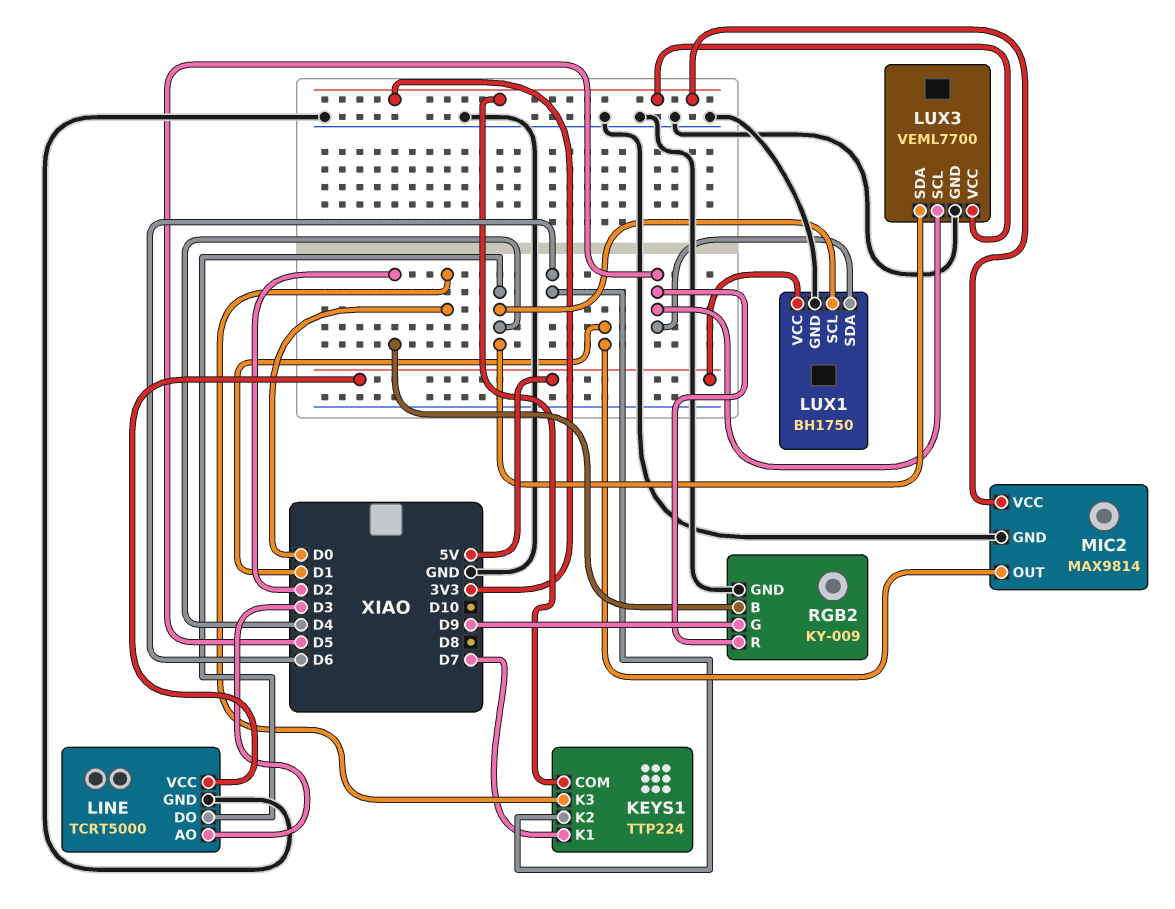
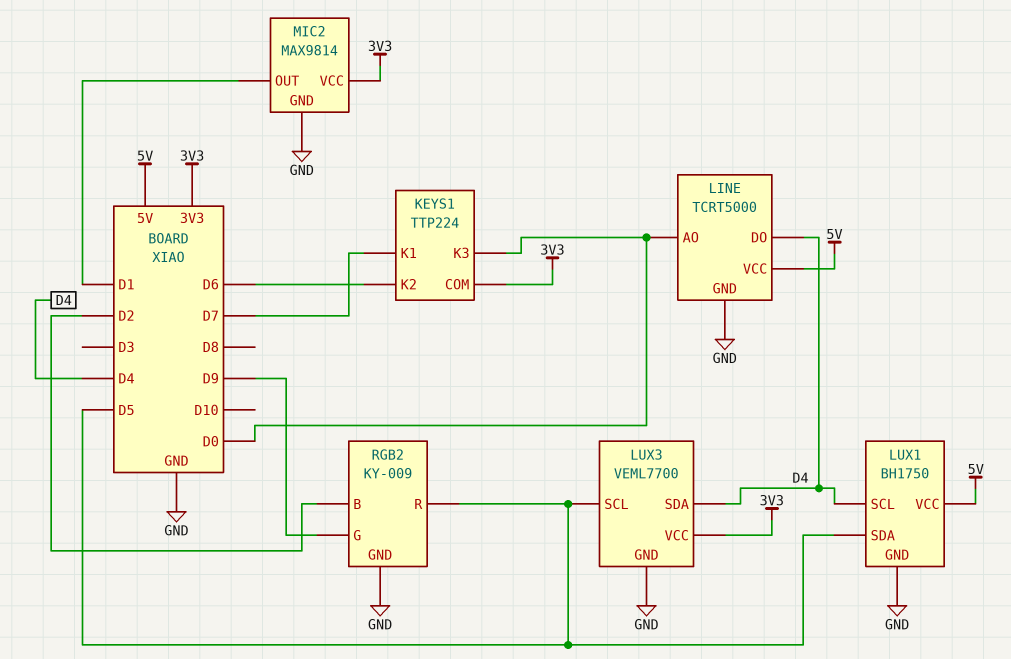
LINE pin AO: D3 -> D0

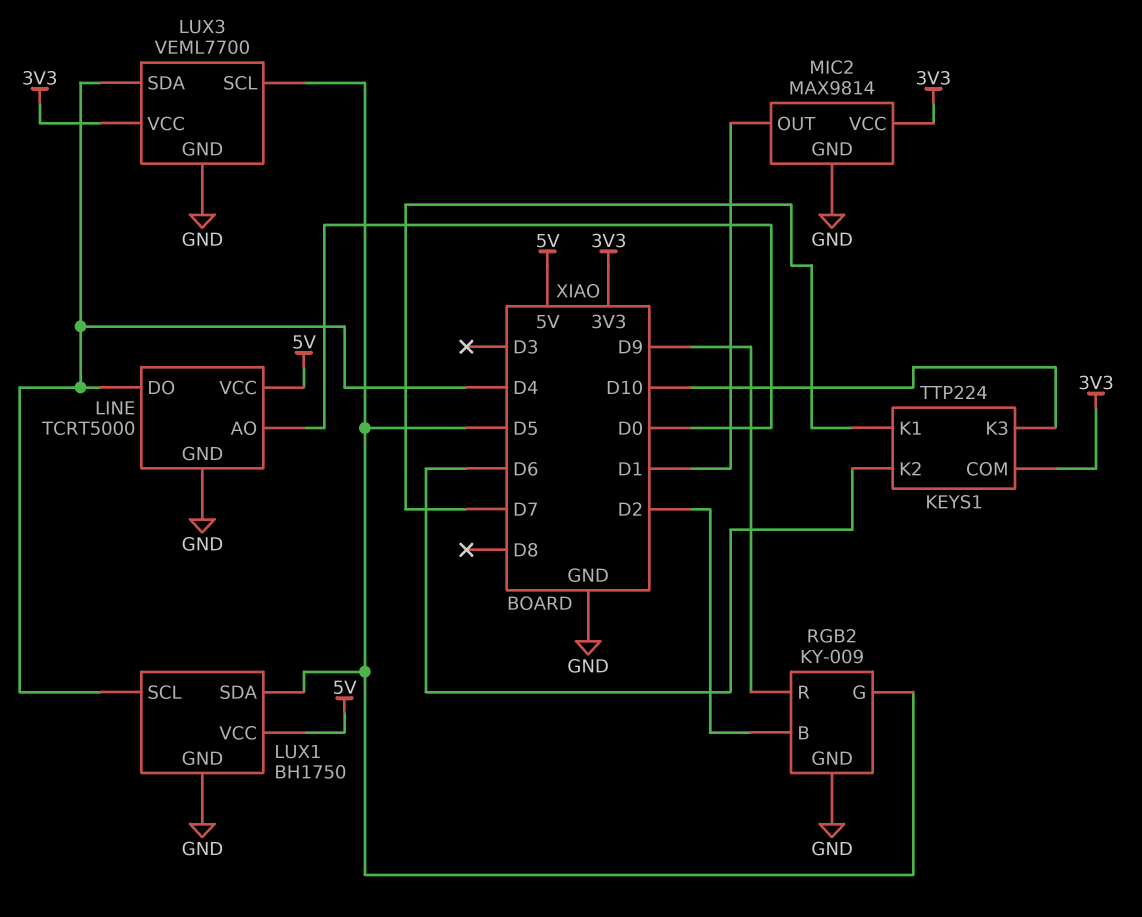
KEYS1 pin K3: D0 -> D10
RGB2 pin G: D9 -> D5
RGB2 pin R: D5 -> D9

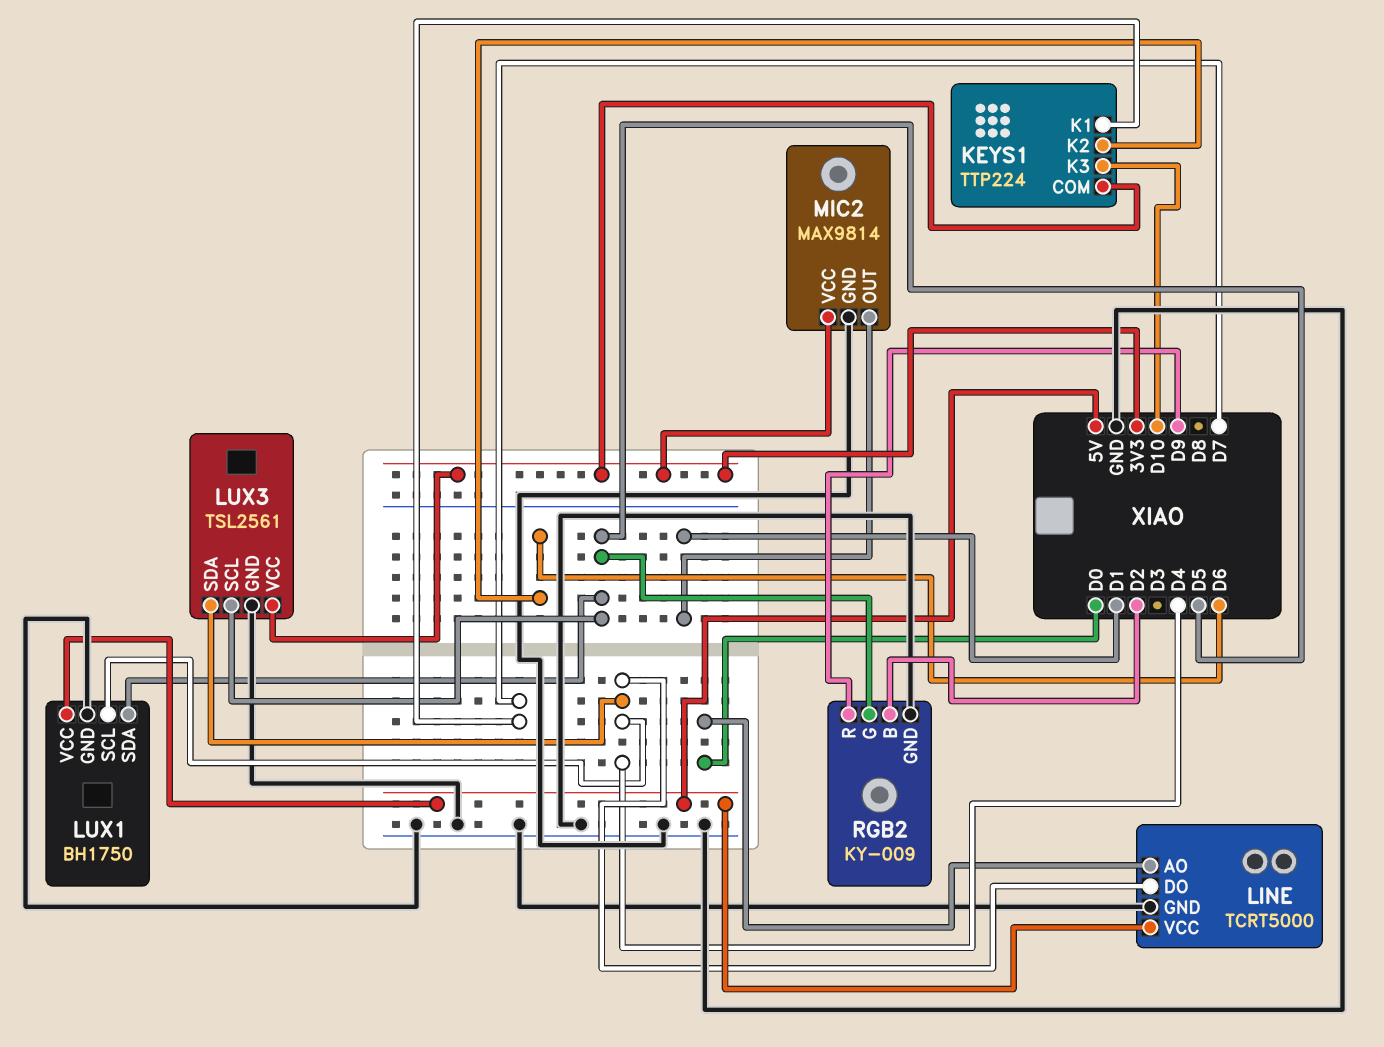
LUX3: VEML7700 -> TSL2561

